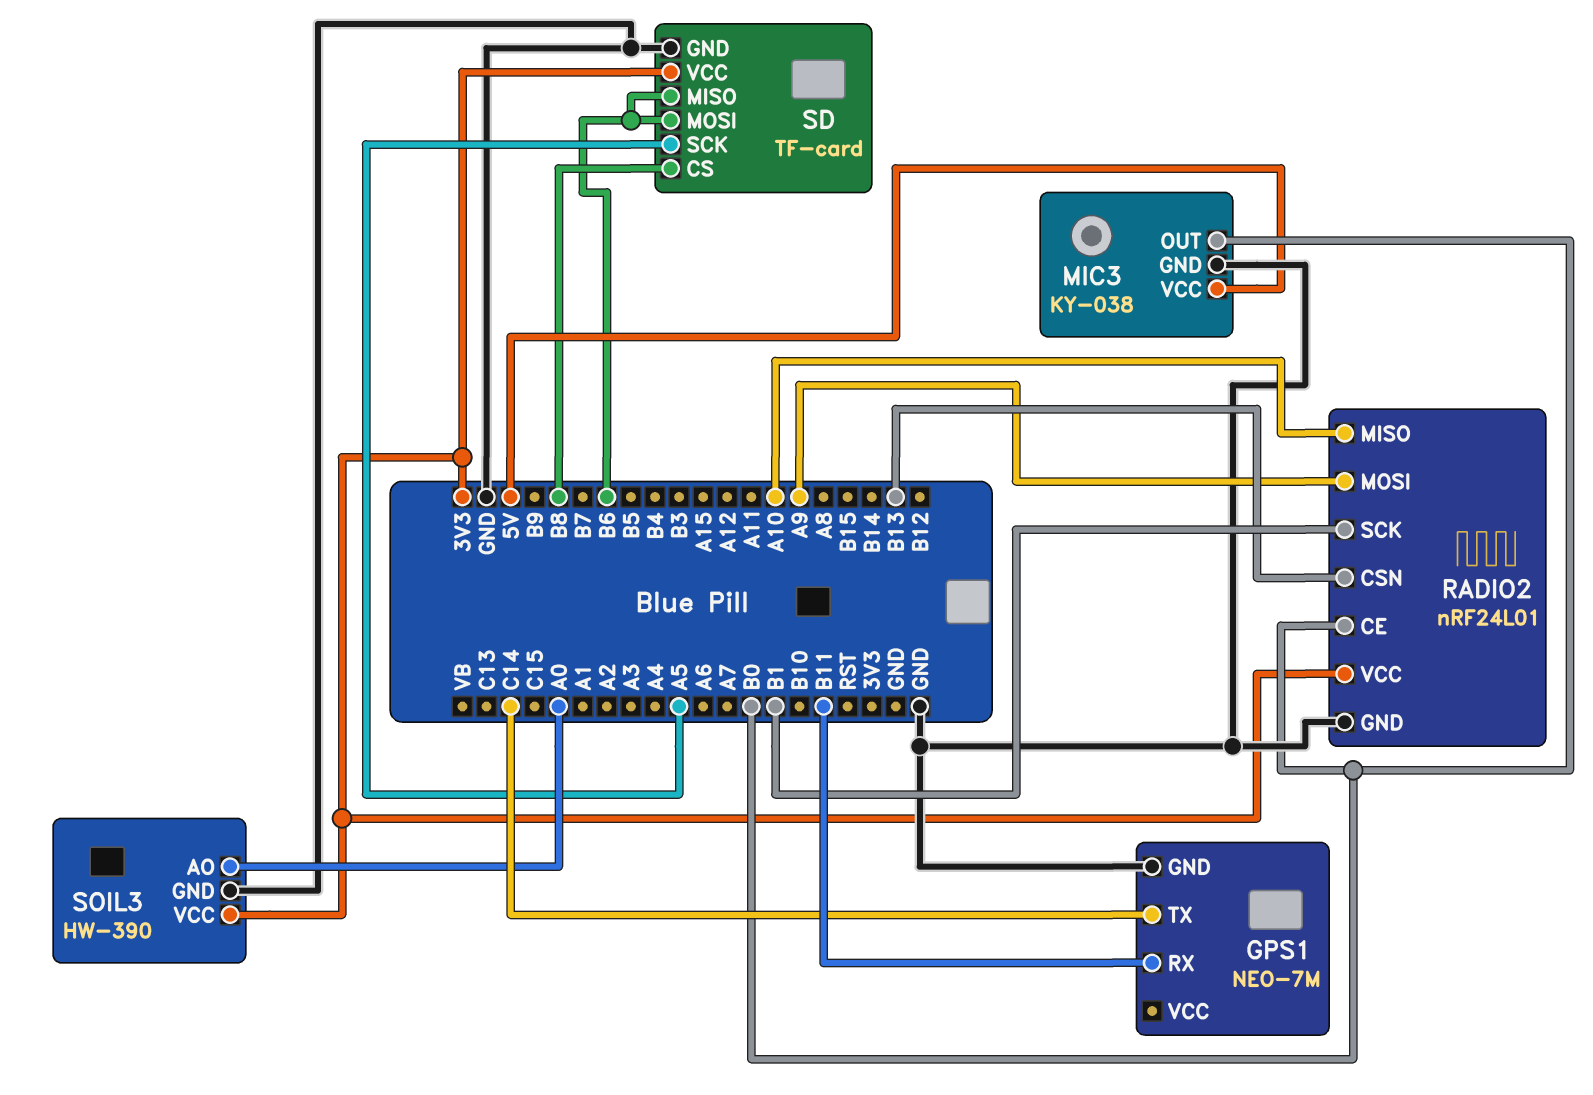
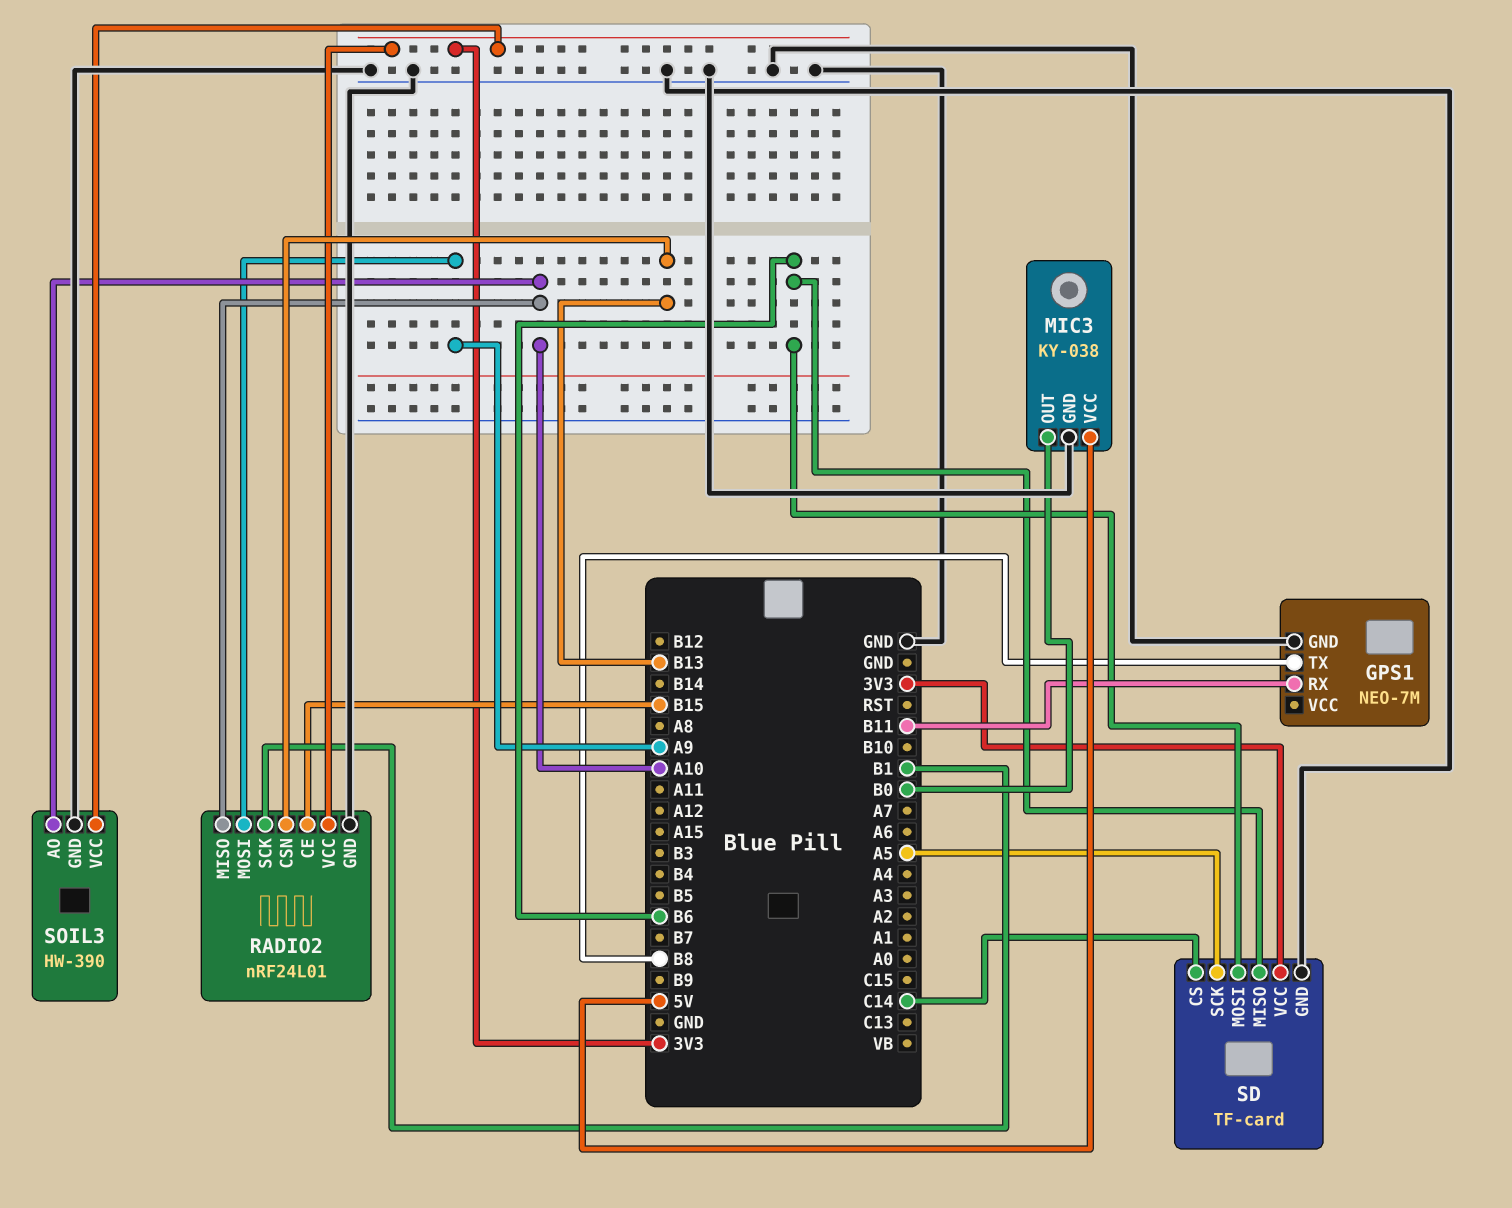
GPS1 pin TX: C14 -> B8
RADIO2 pin CE: B0 -> B15
SD pin CS: B8 -> C14
SOIL3 pin AO: A0 -> A10

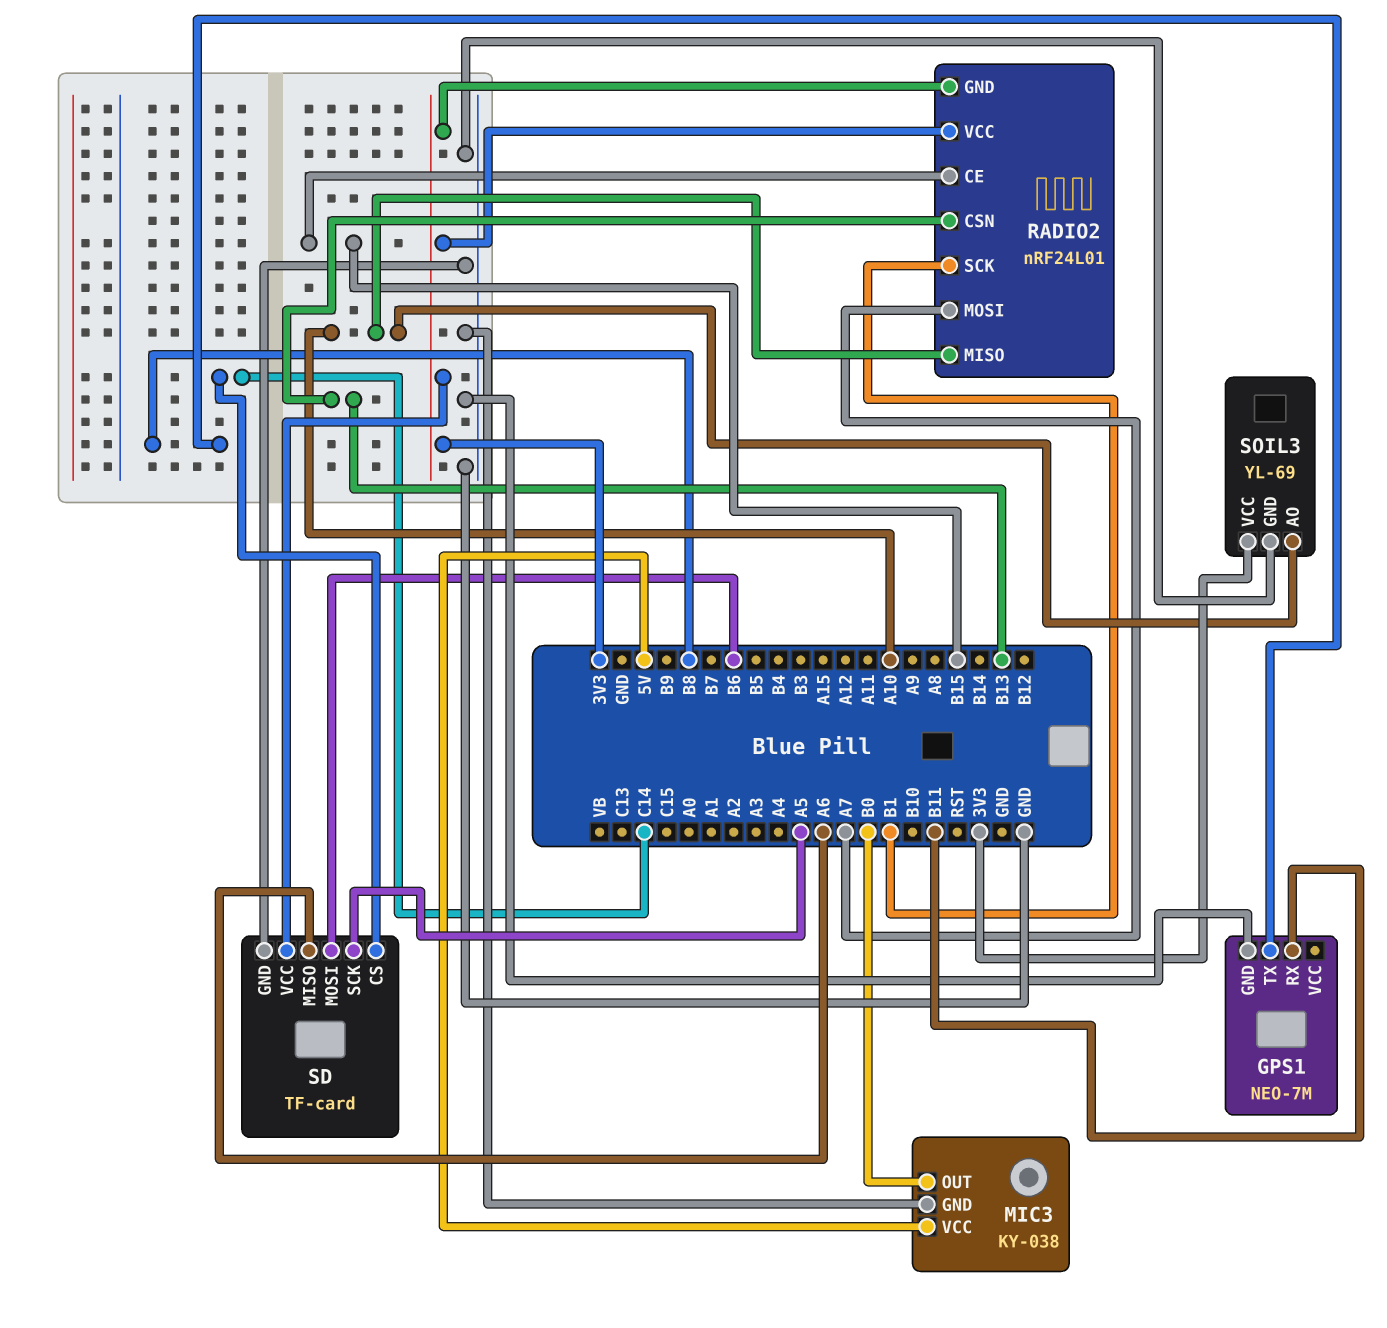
RADIO2 pin GND: GND -> 3V3
RADIO2 pin MOSI: A9 -> A7
SD pin MISO: B6 -> A6
SOIL3: HW-390 -> YL-69

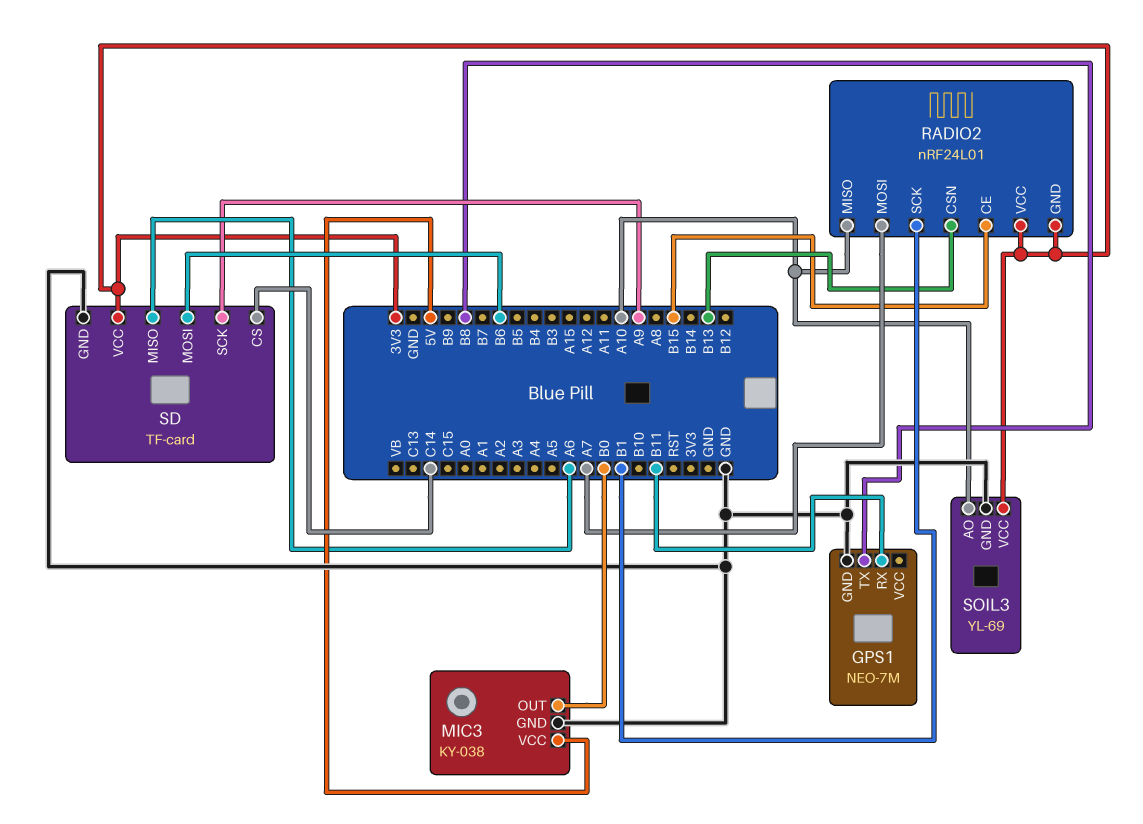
SD pin SCK: A5 -> A9

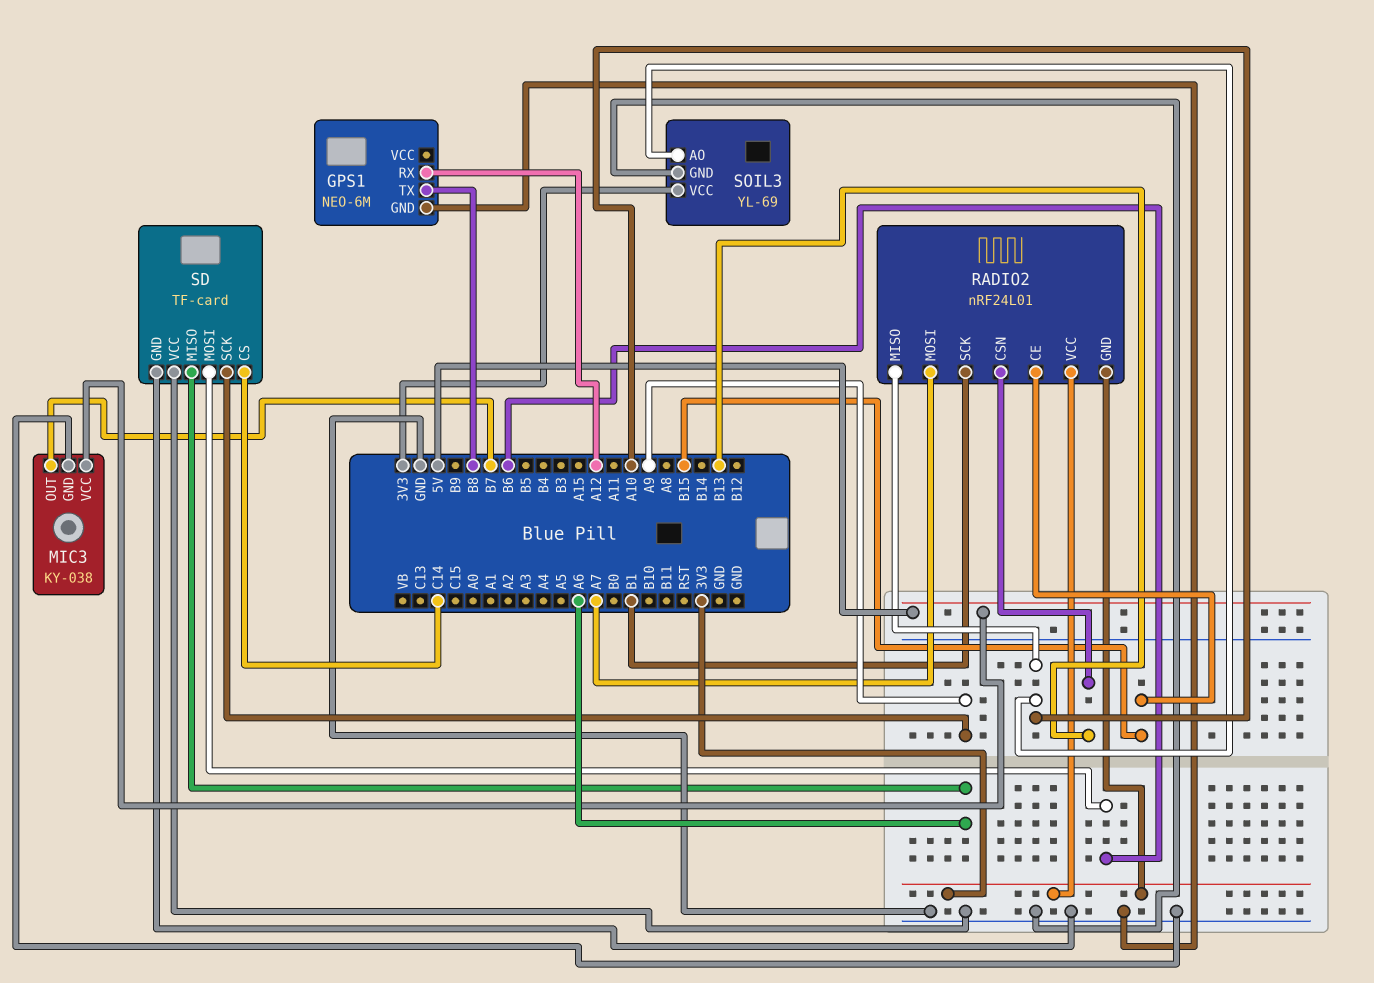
GPS1: NEO-7M -> NEO-6M
GPS1 pin RX: B11 -> A12
MIC3 pin OUT: B0 -> B7
SD pin VCC: 3V3 -> GND

